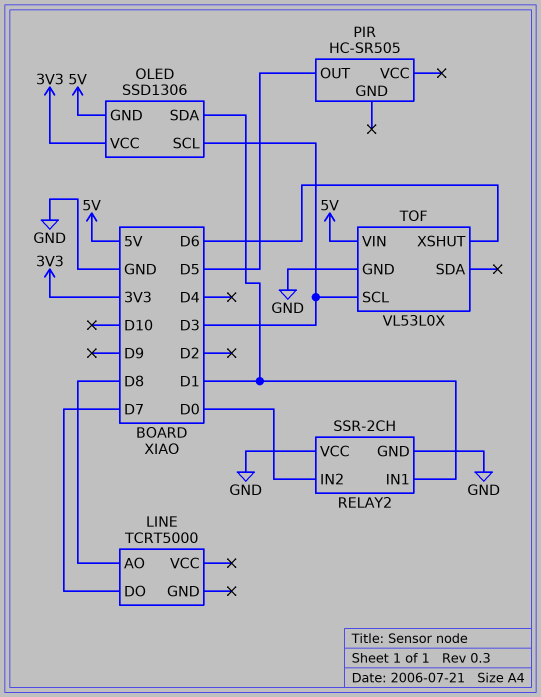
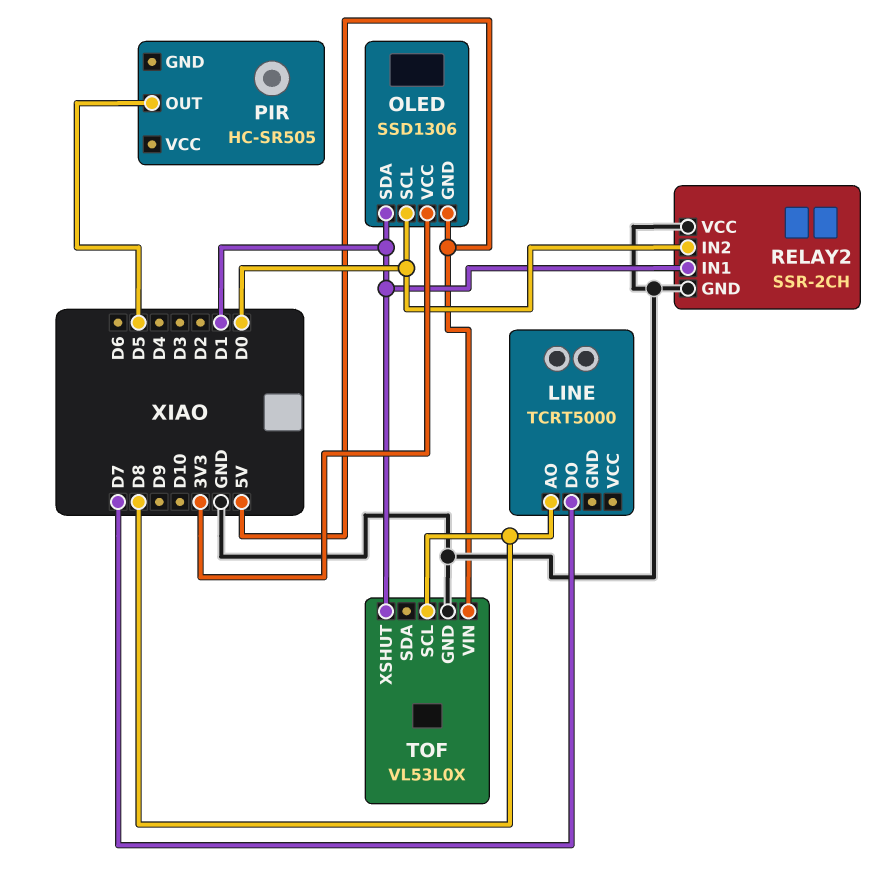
OLED pin SCL: D3 -> D0
TOF pin SCL: D3 -> D8
TOF pin XSHUT: D6 -> D1

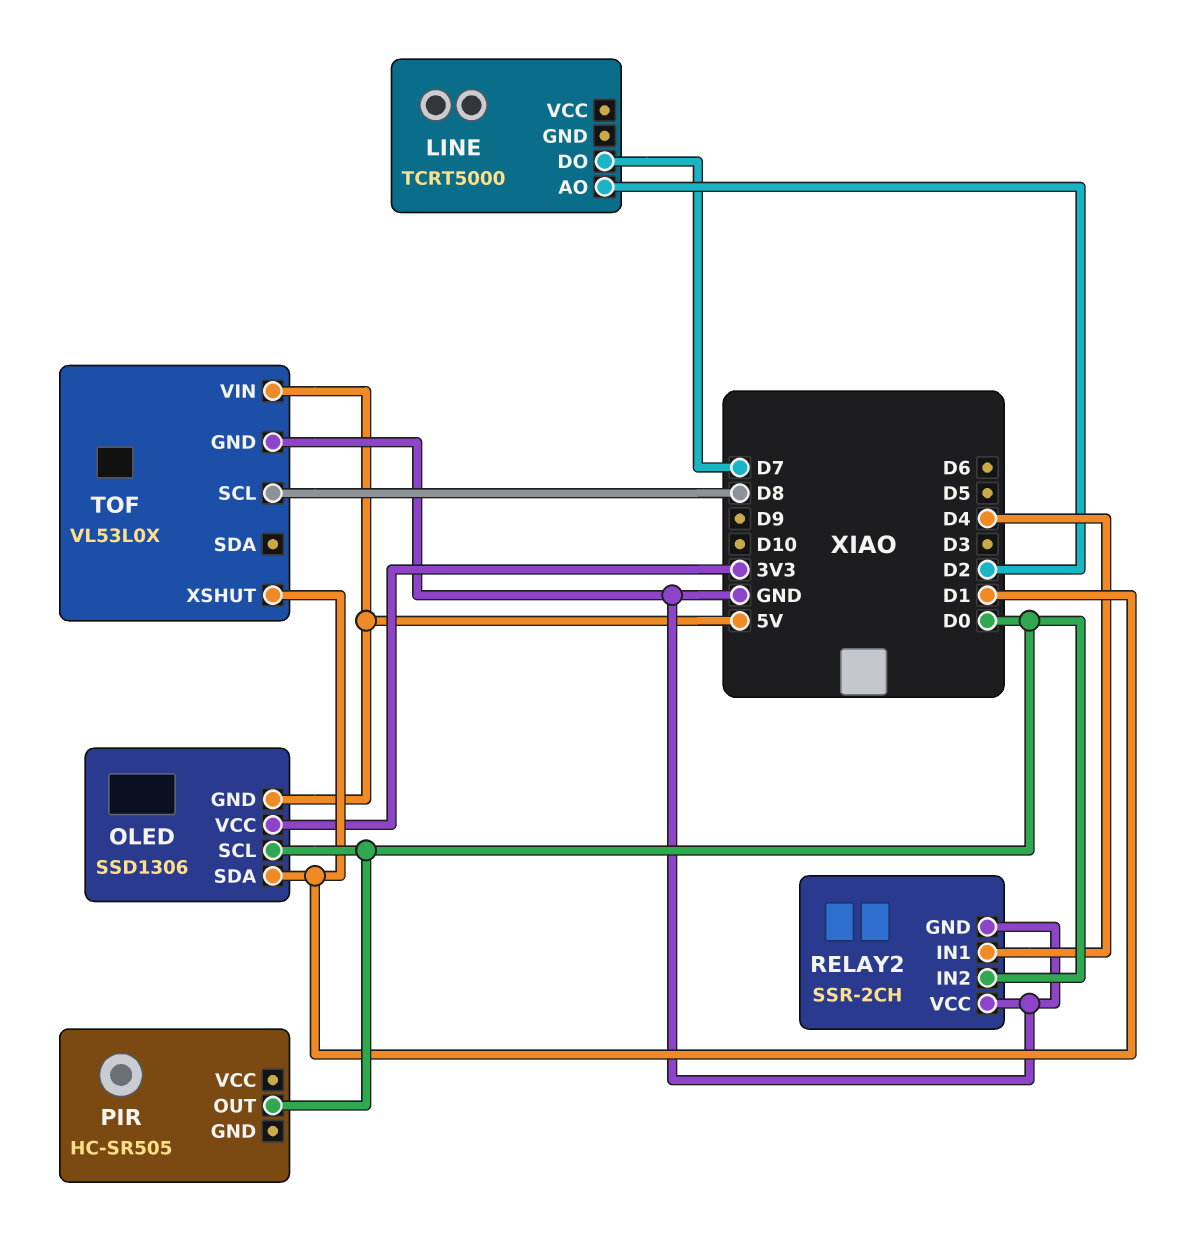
LINE pin AO: D8 -> D2
PIR pin OUT: D5 -> D0
RELAY2 pin IN1: D1 -> D4

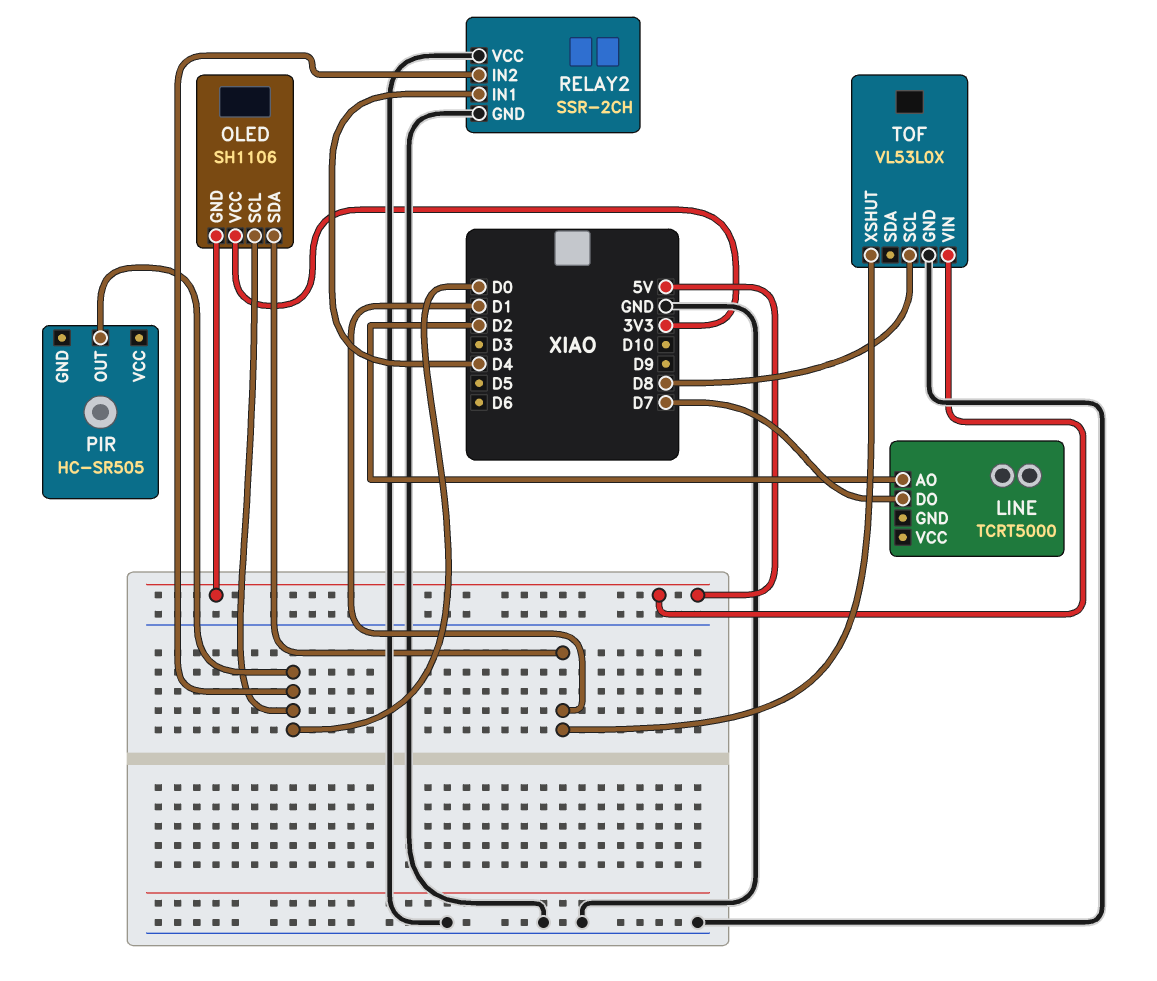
OLED: SSD1306 -> SH1106

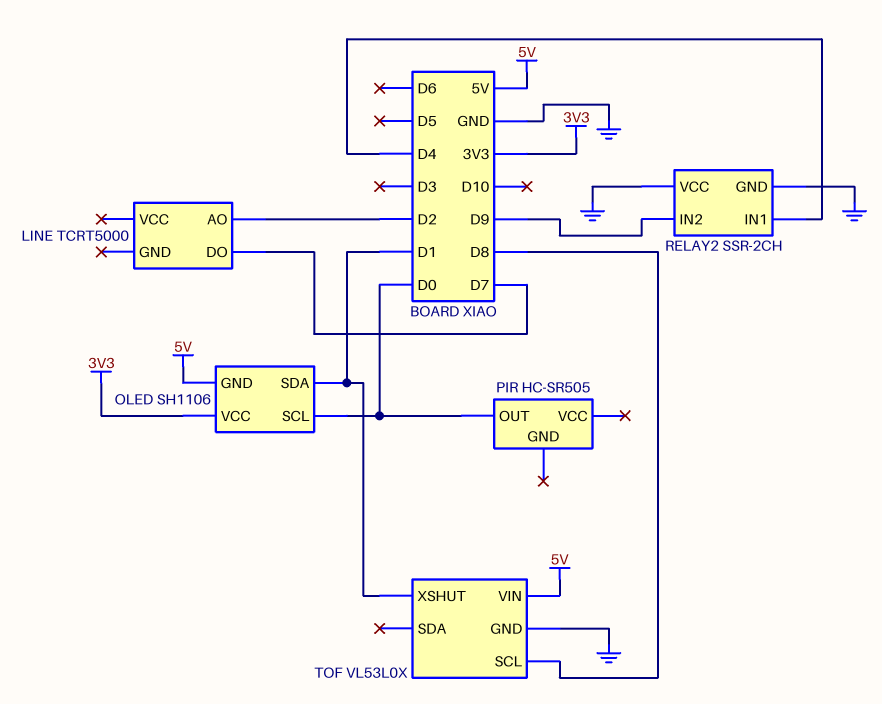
RELAY2 pin IN2: D0 -> D9

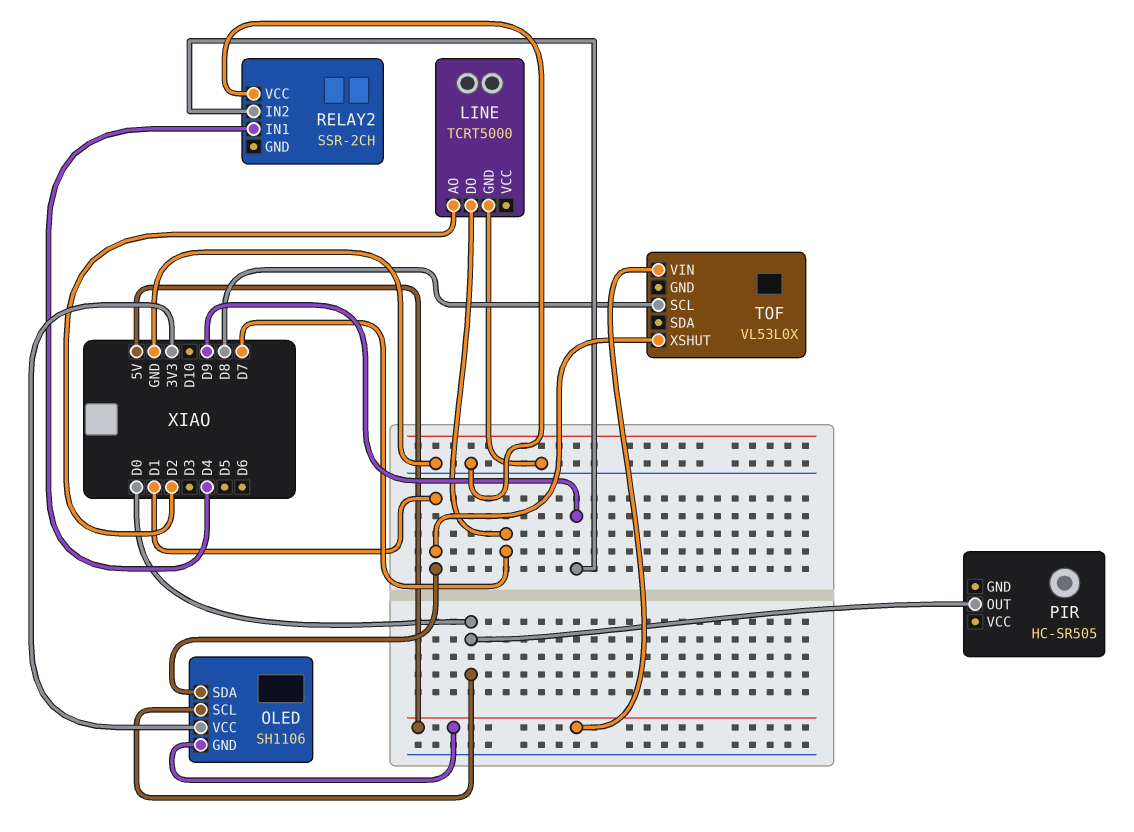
LINE pin GND: none -> GND
RELAY2 pin GND: GND -> none
TOF pin GND: GND -> none

